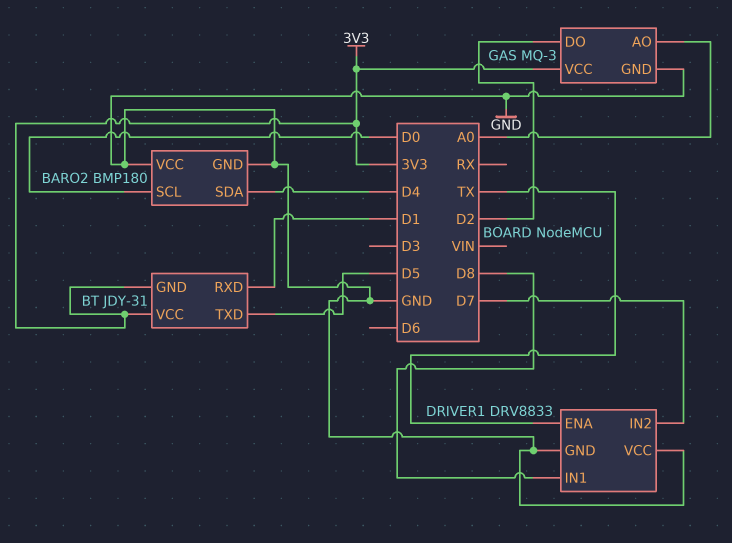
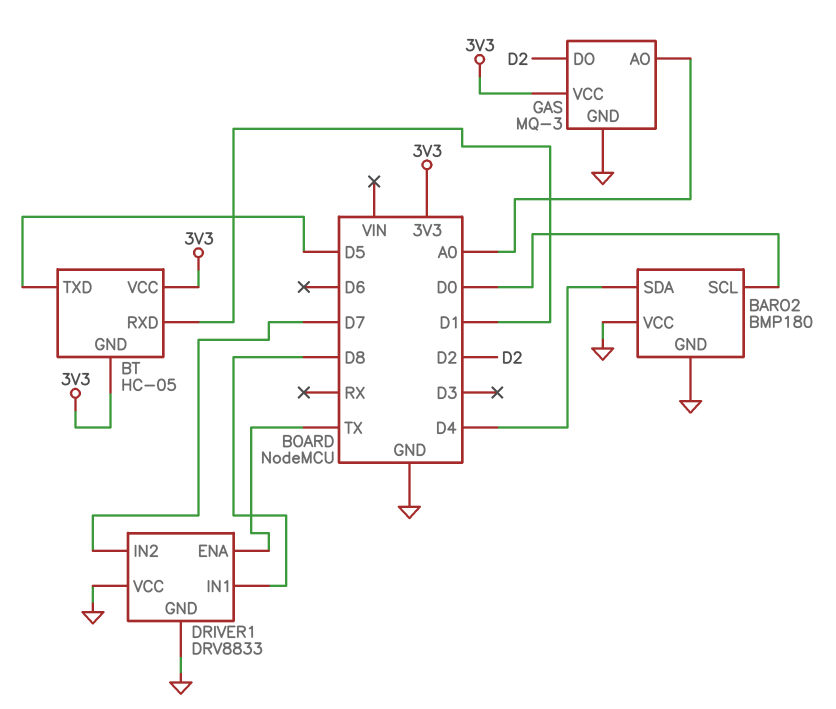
BT: JDY-31 -> HC-05

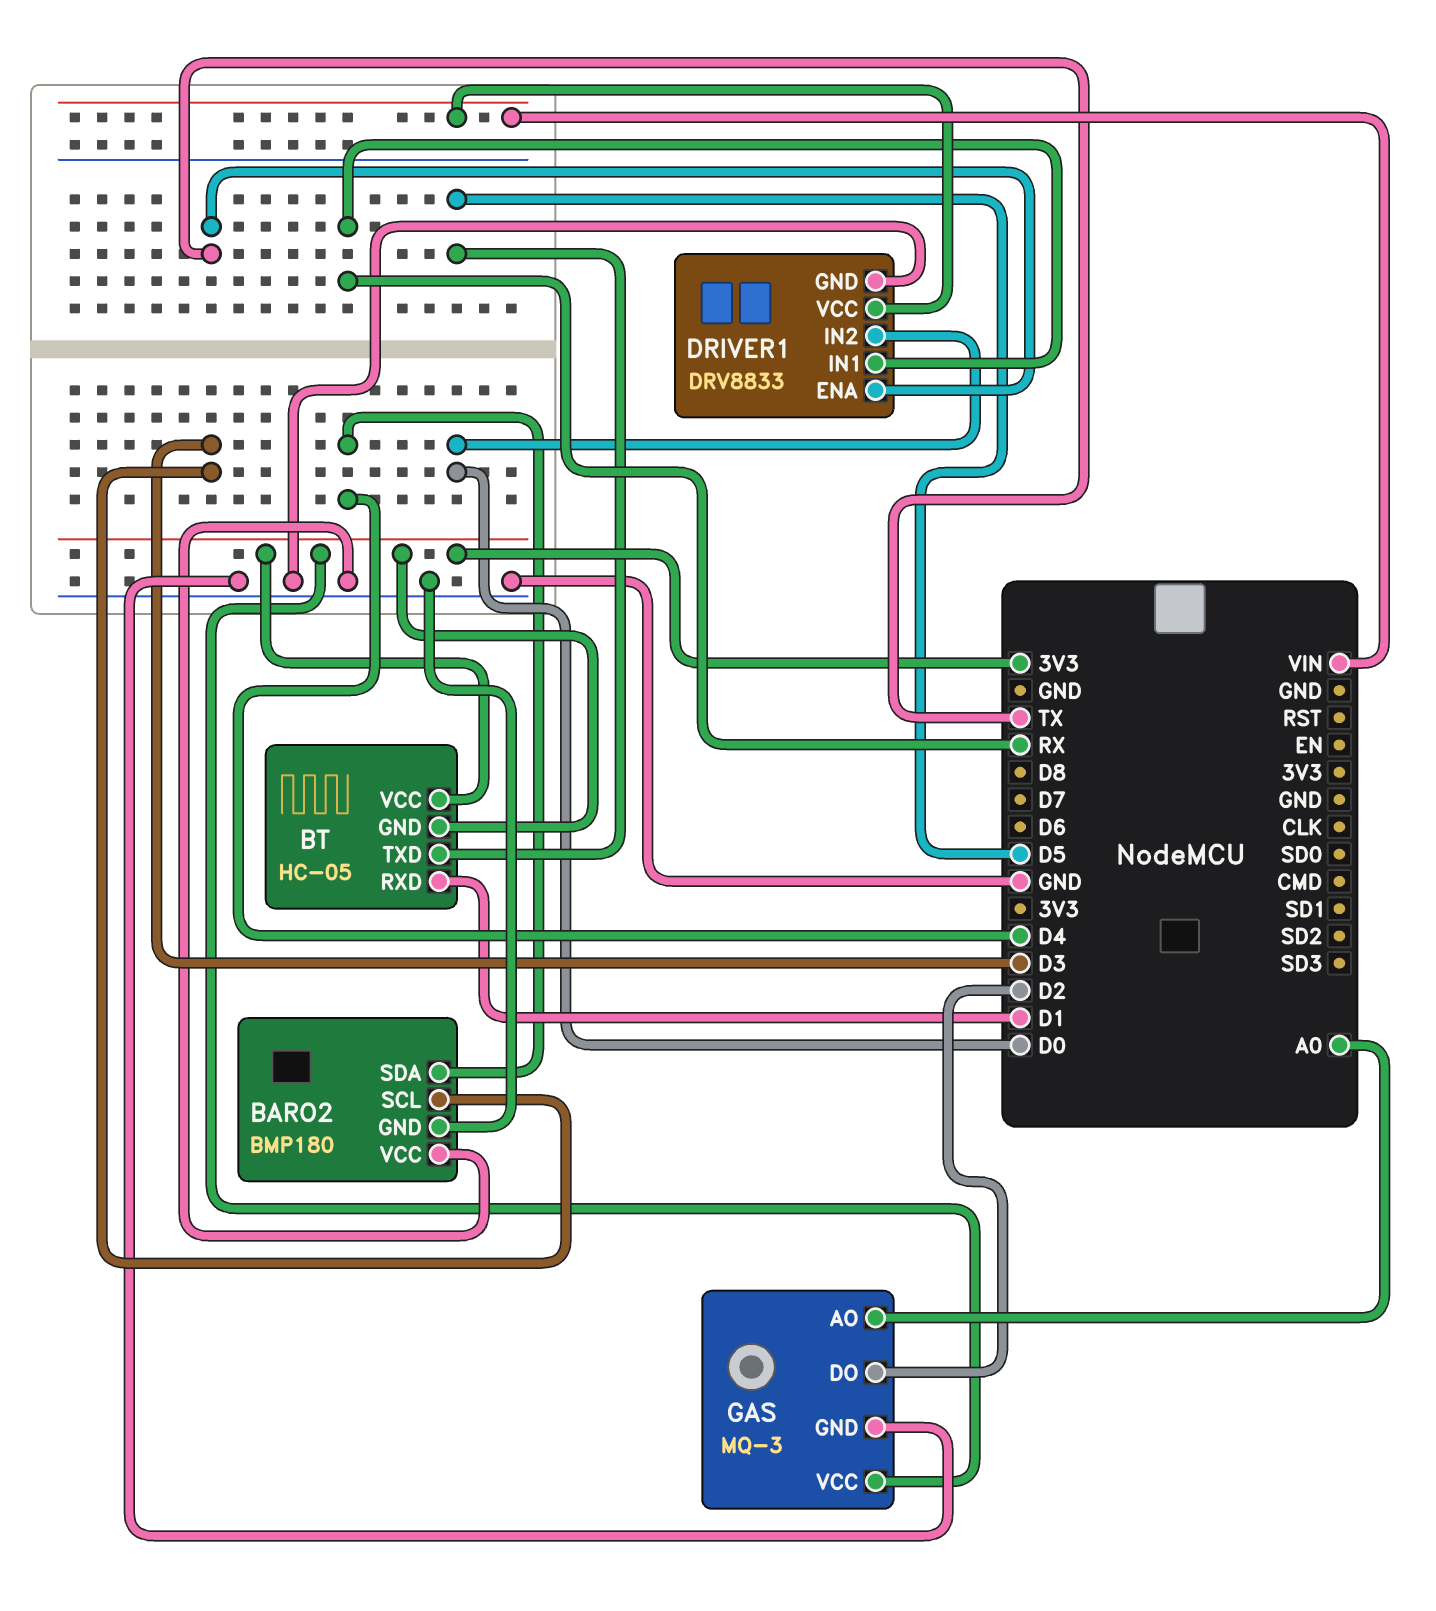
BARO2 pin SCL: D0 -> D3
DRIVER1 pin IN1: D8 -> RX
DRIVER1 pin IN2: D7 -> D0
DRIVER1 pin VCC: GND -> VIN

